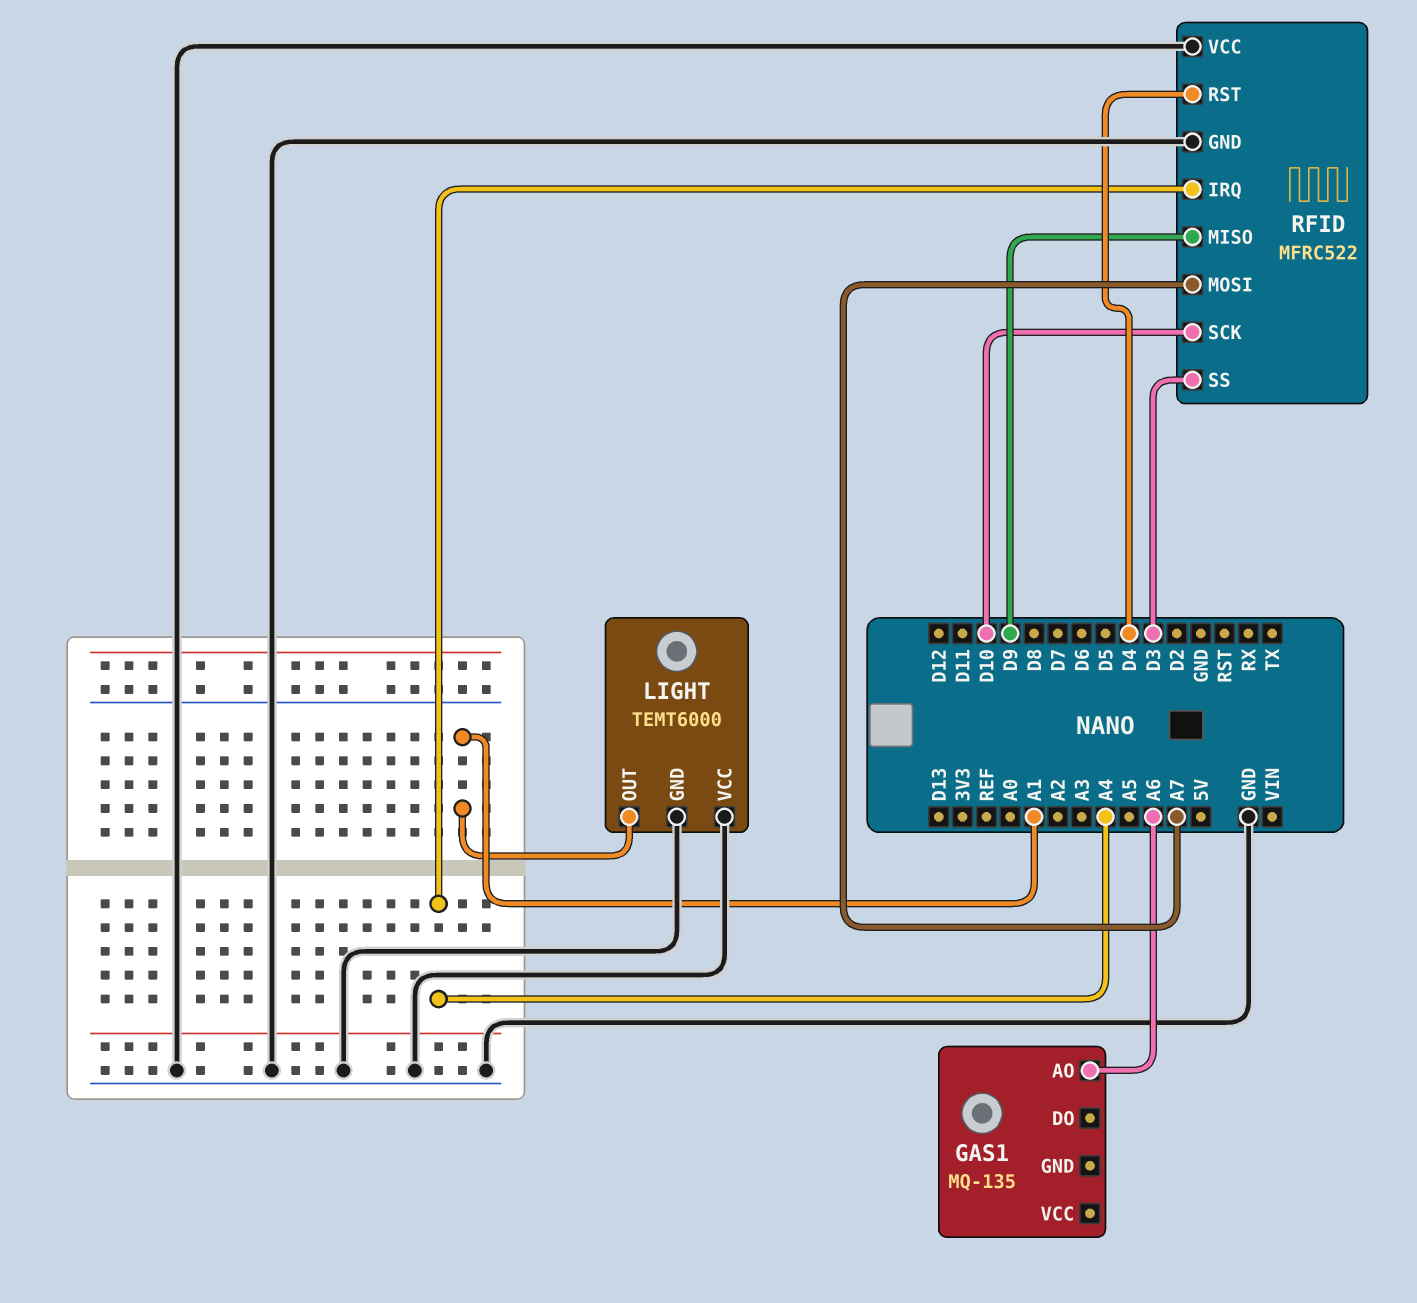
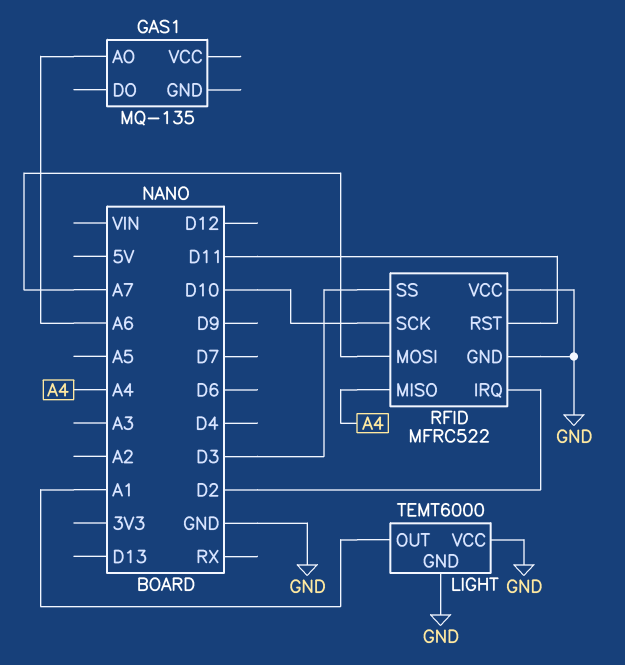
RFID pin IRQ: A4 -> D2
RFID pin MISO: D9 -> A4
RFID pin RST: D4 -> D11

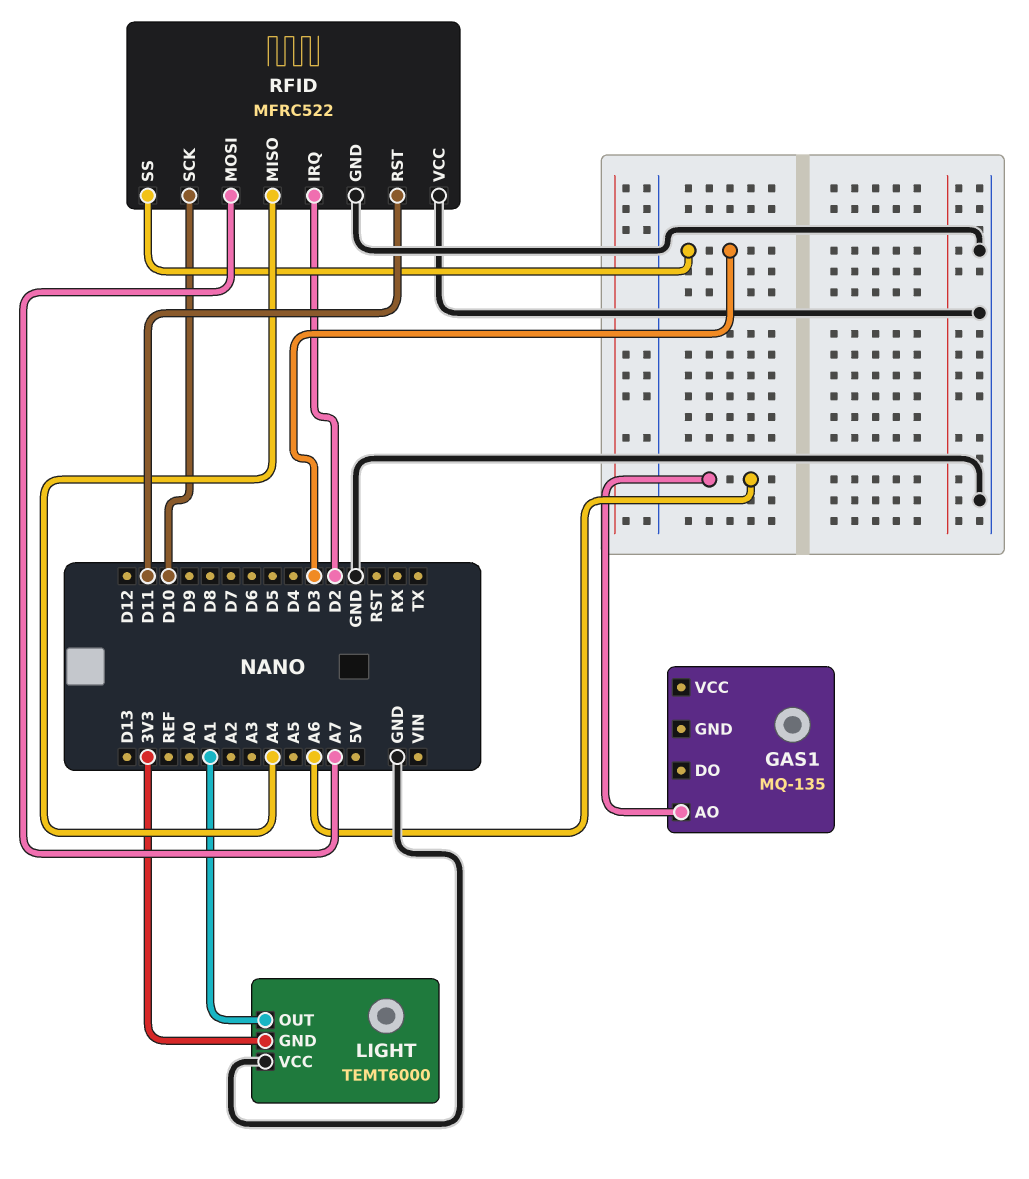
LIGHT pin GND: GND -> 3V3

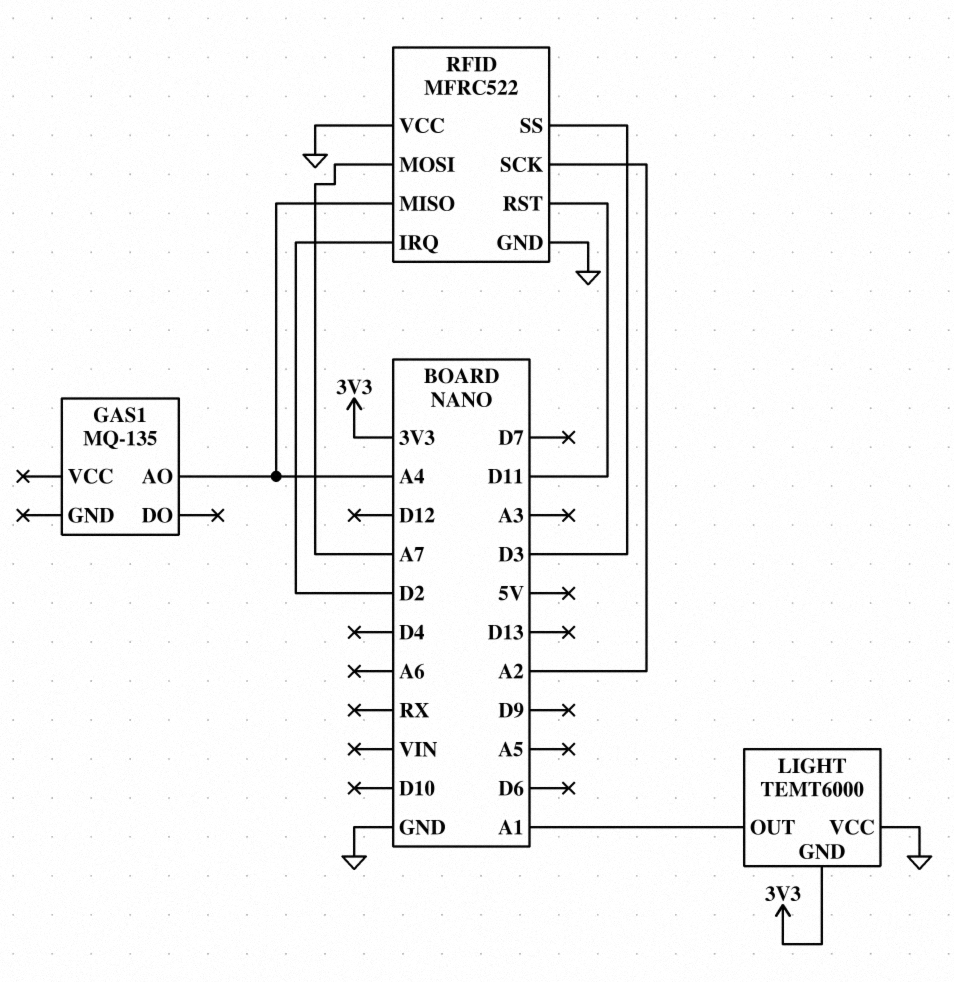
GAS1 pin AO: A6 -> A4
RFID pin SCK: D10 -> A2

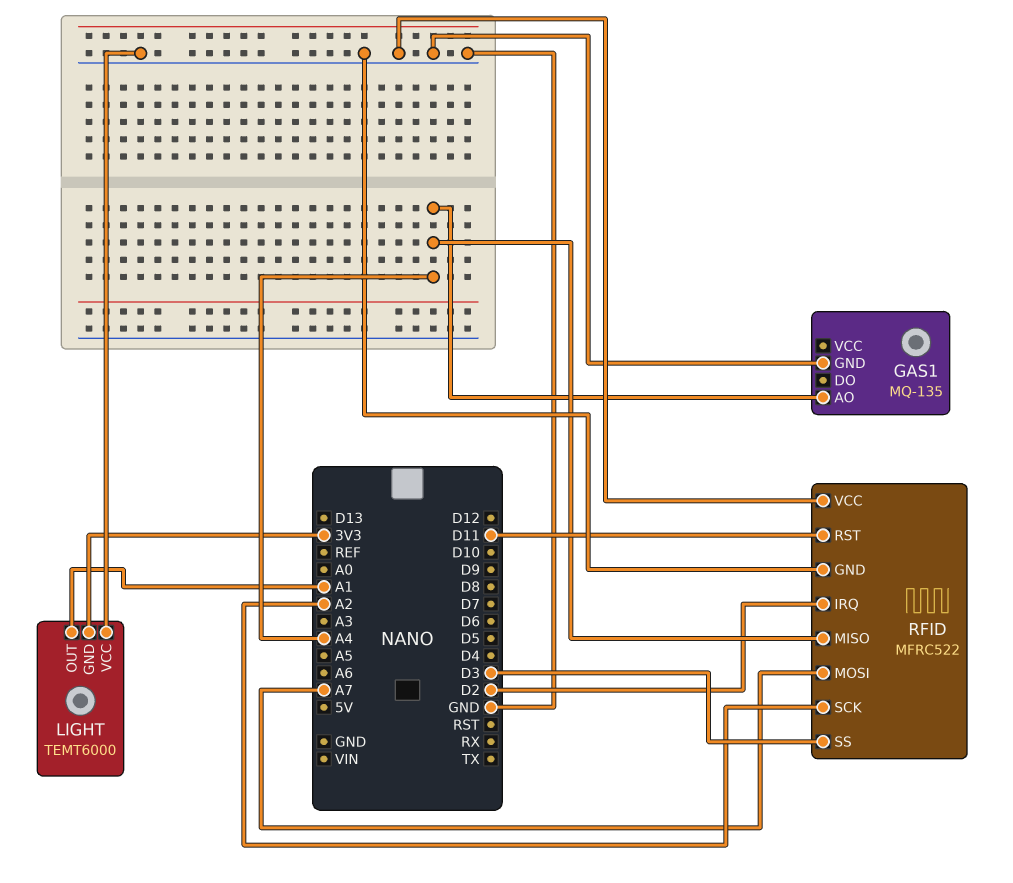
GAS1 pin GND: none -> GND

